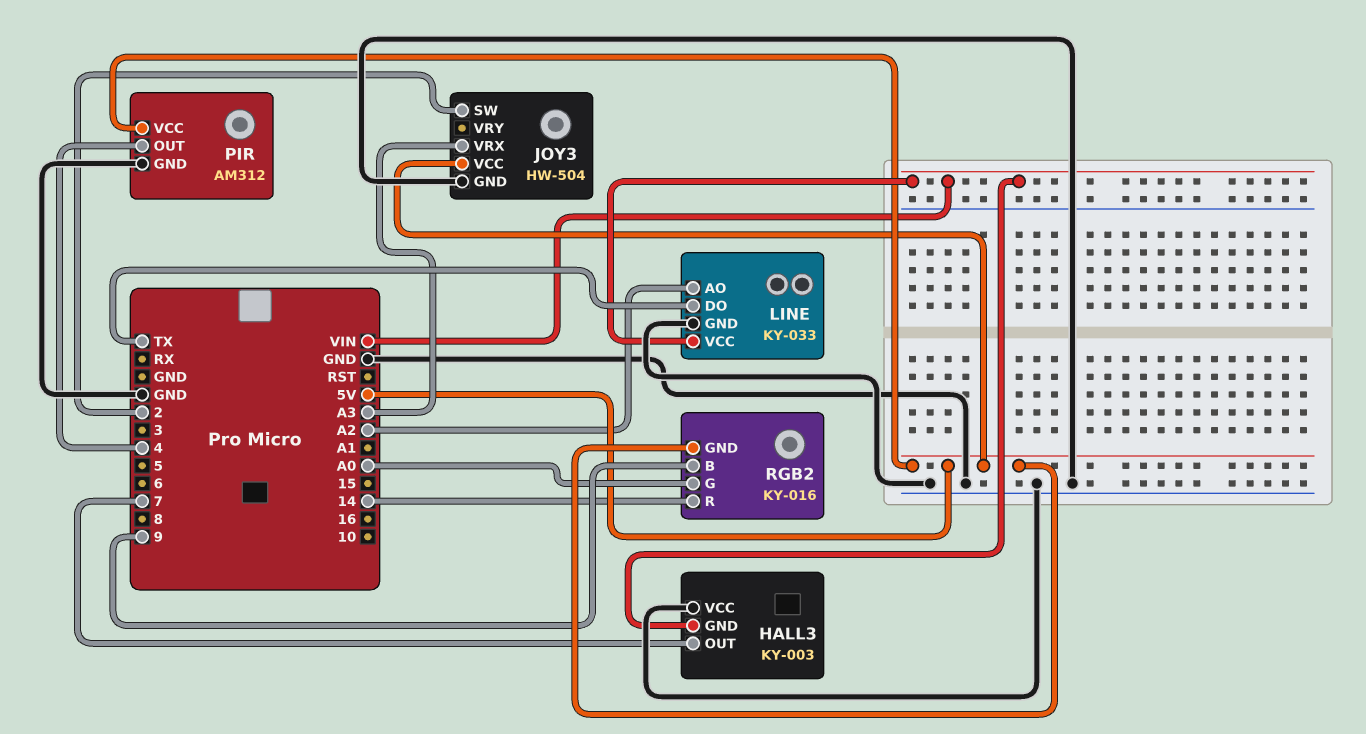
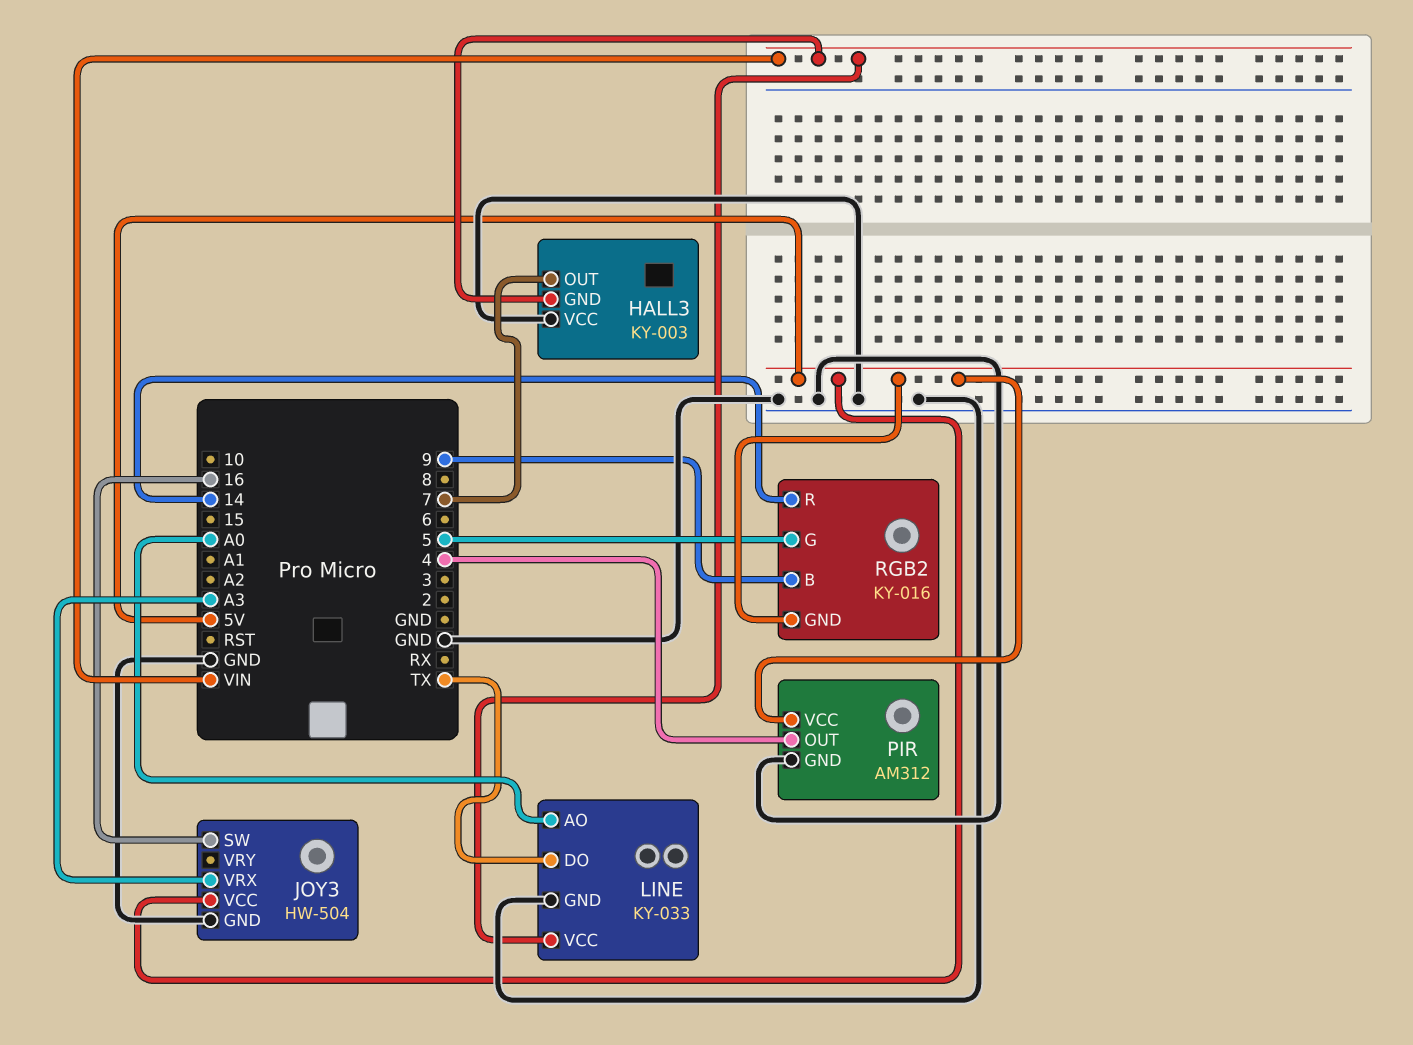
JOY3 pin SW: 2 -> 16
LINE pin AO: A2 -> A0
RGB2 pin G: A0 -> 5

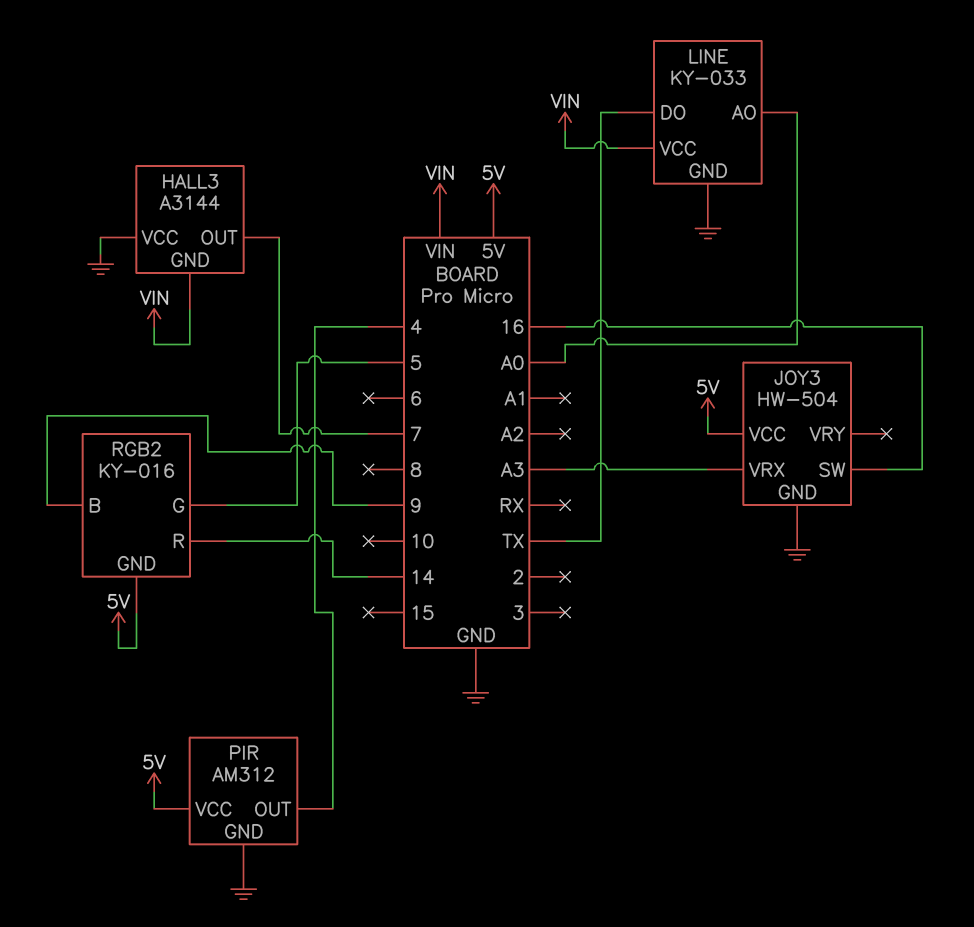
HALL3: KY-003 -> A3144

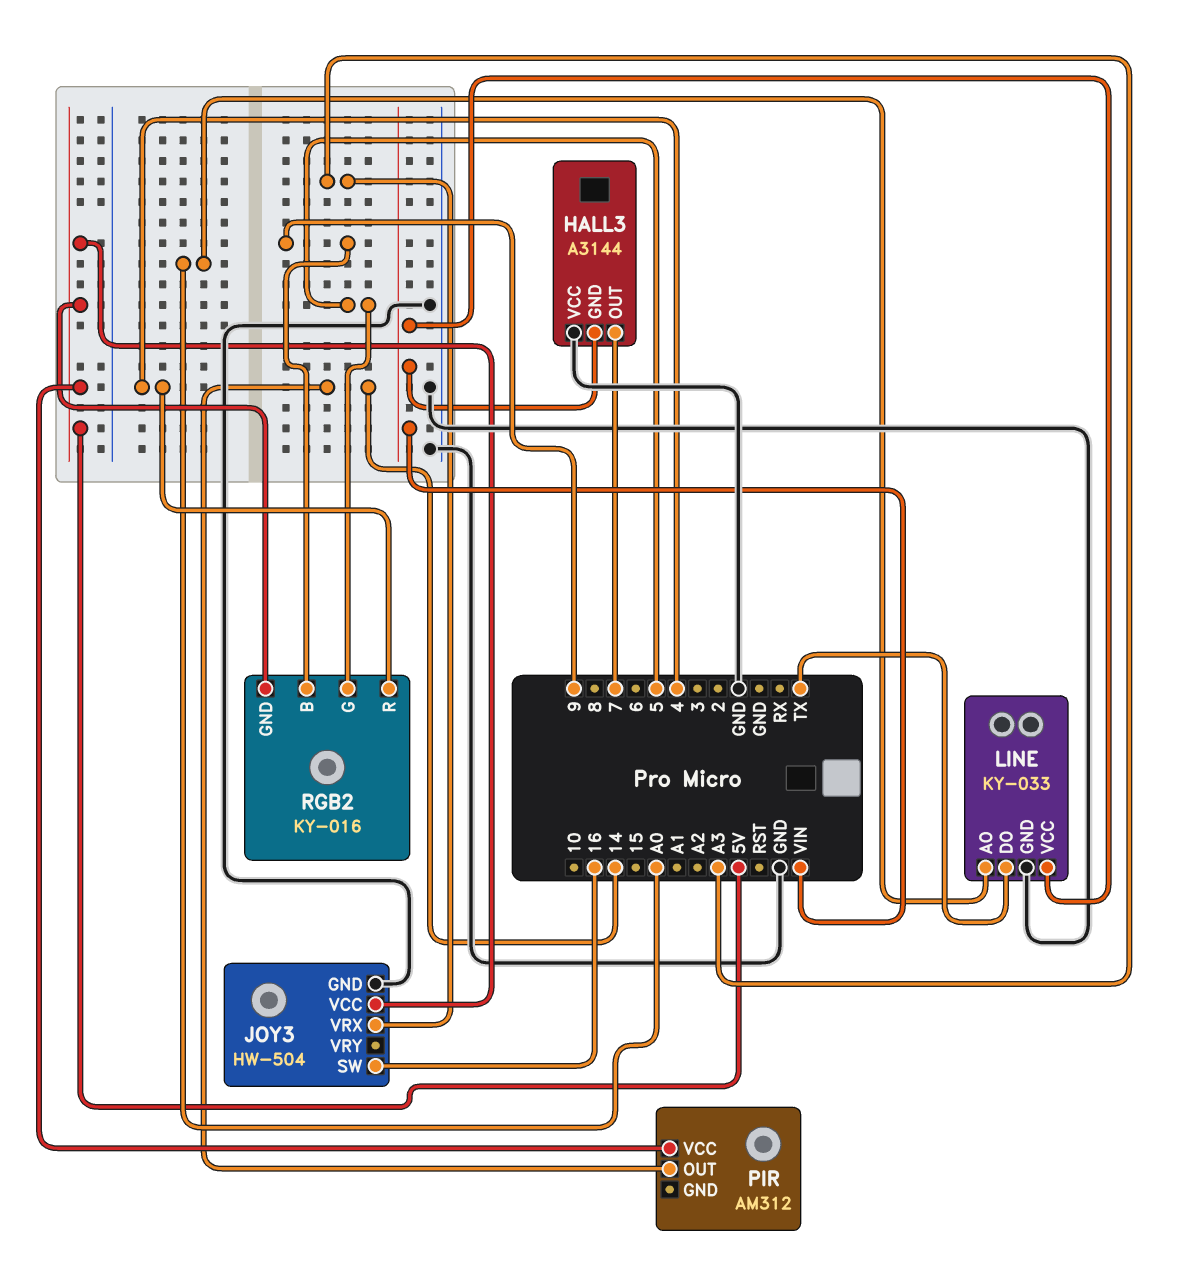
PIR pin GND: GND -> none
PIR pin OUT: 4 -> 14
RGB2 pin R: 14 -> 4

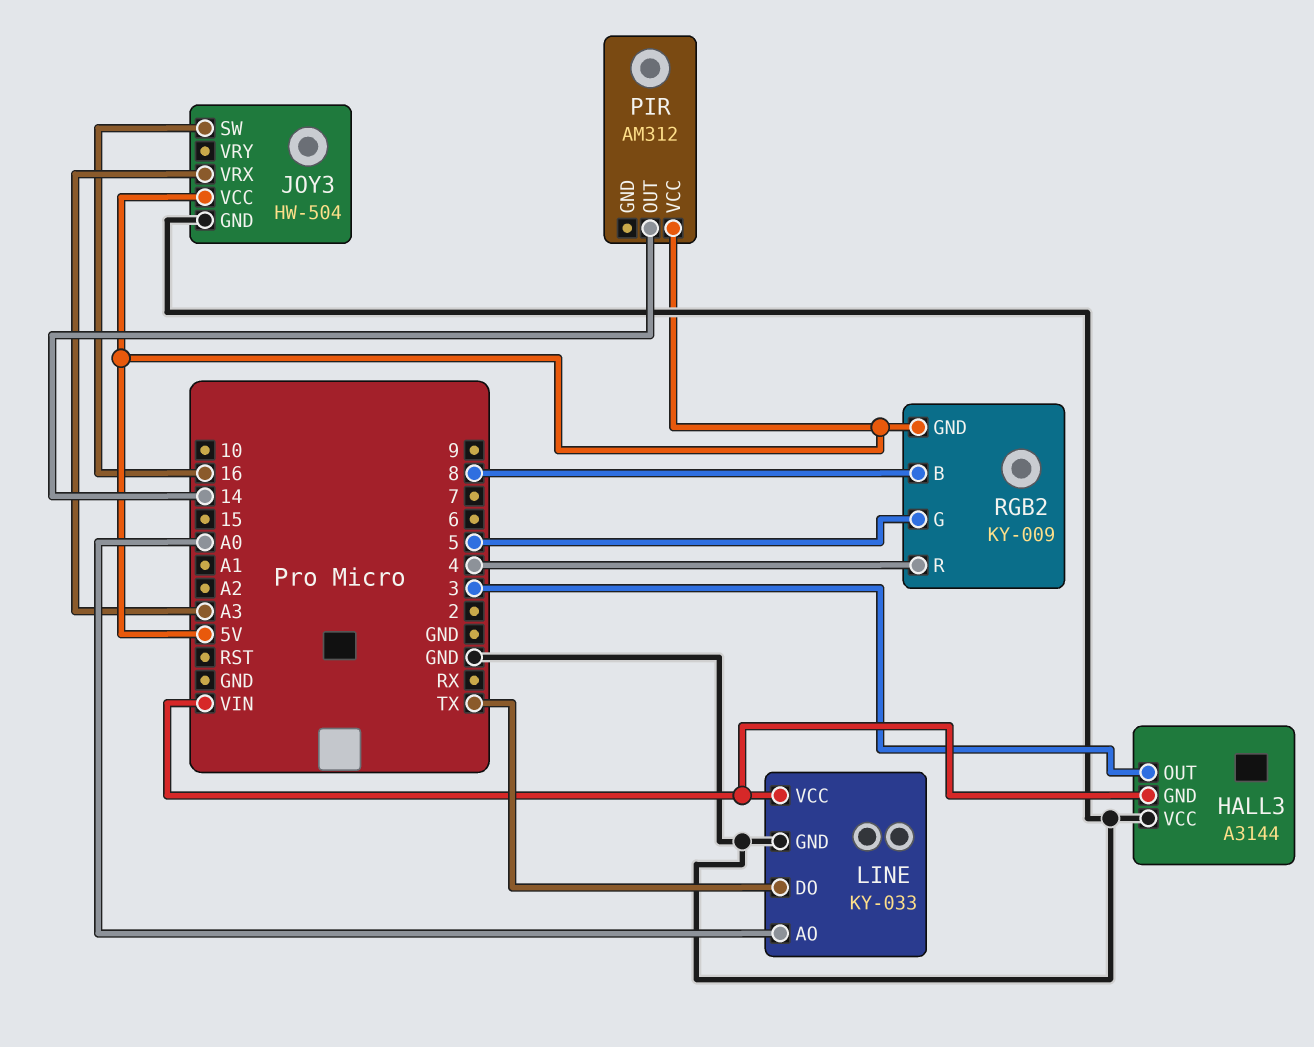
HALL3 pin OUT: 7 -> 3
RGB2: KY-016 -> KY-009
RGB2 pin B: 9 -> 8

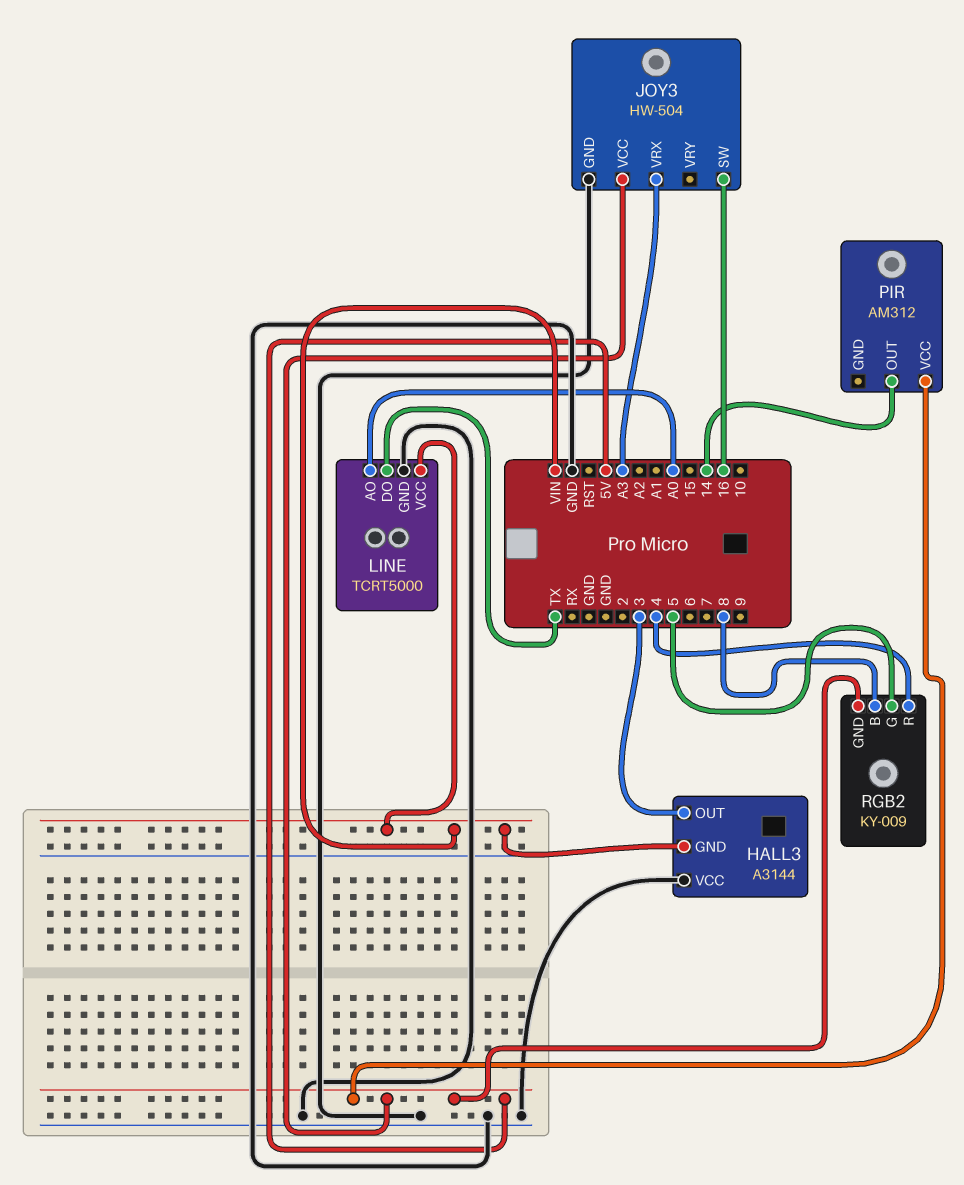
LINE: KY-033 -> TCRT5000

